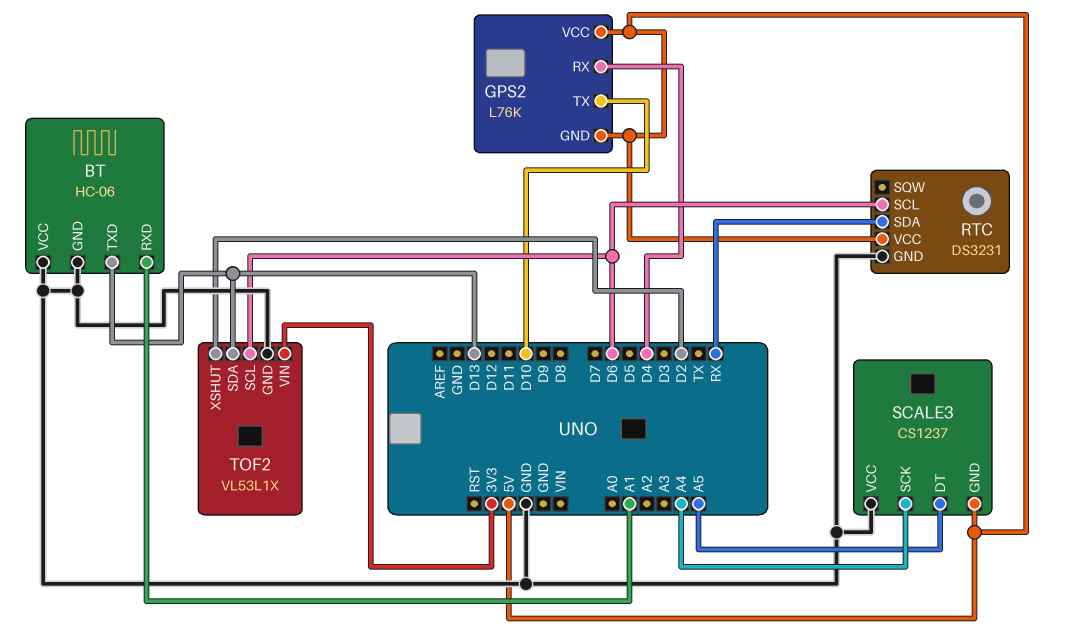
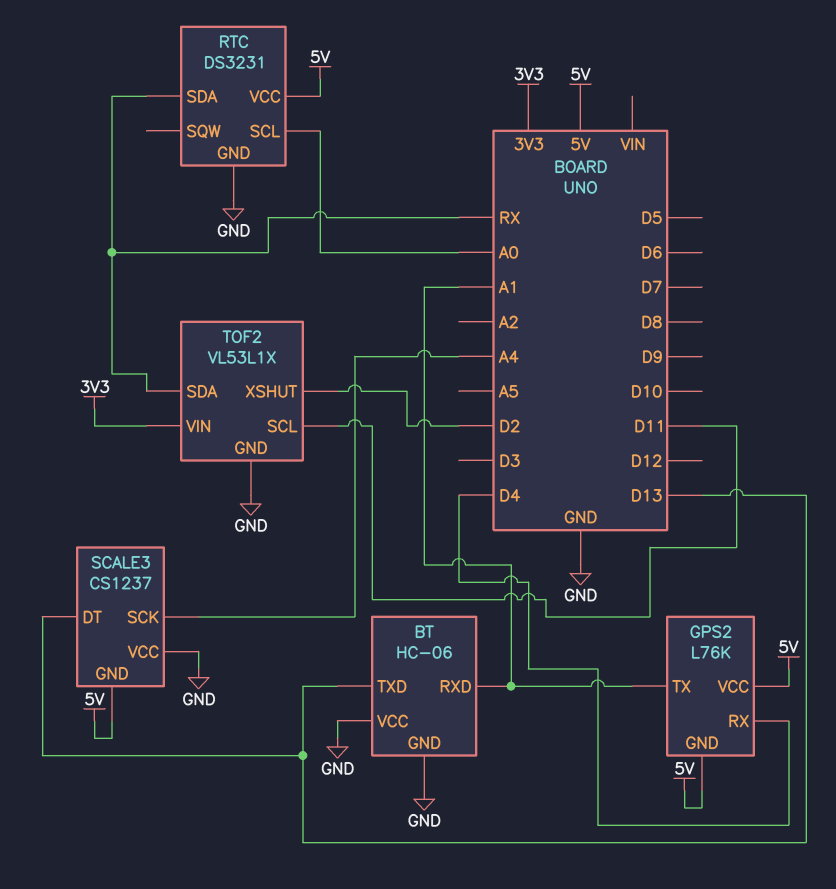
GPS2 pin TX: D10 -> A1
RTC pin SCL: D6 -> A0
SCALE3 pin DT: A5 -> D13
TOF2 pin SCL: D6 -> D11
TOF2 pin SDA: D13 -> RX

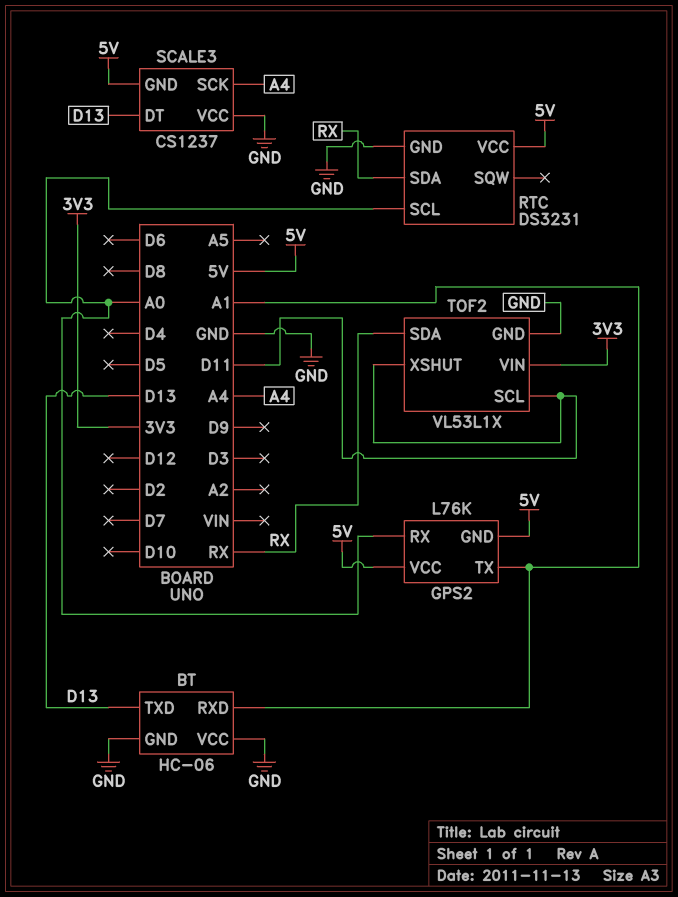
GPS2 pin RX: D4 -> A0
TOF2 pin XSHUT: D2 -> D11

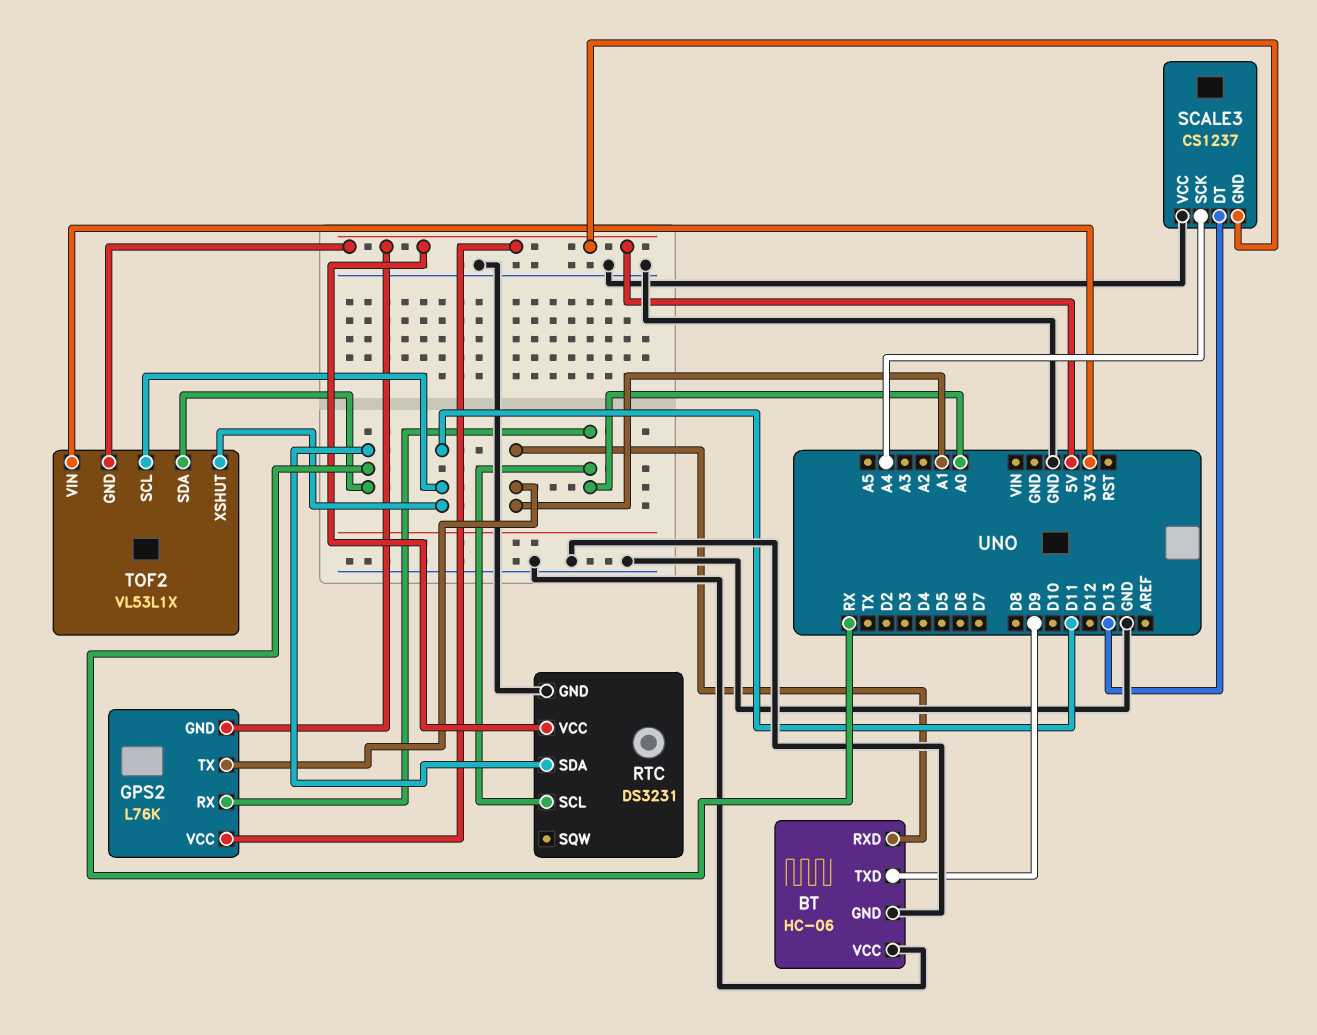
BT pin TXD: D13 -> D9
TOF2 pin GND: GND -> 5V

